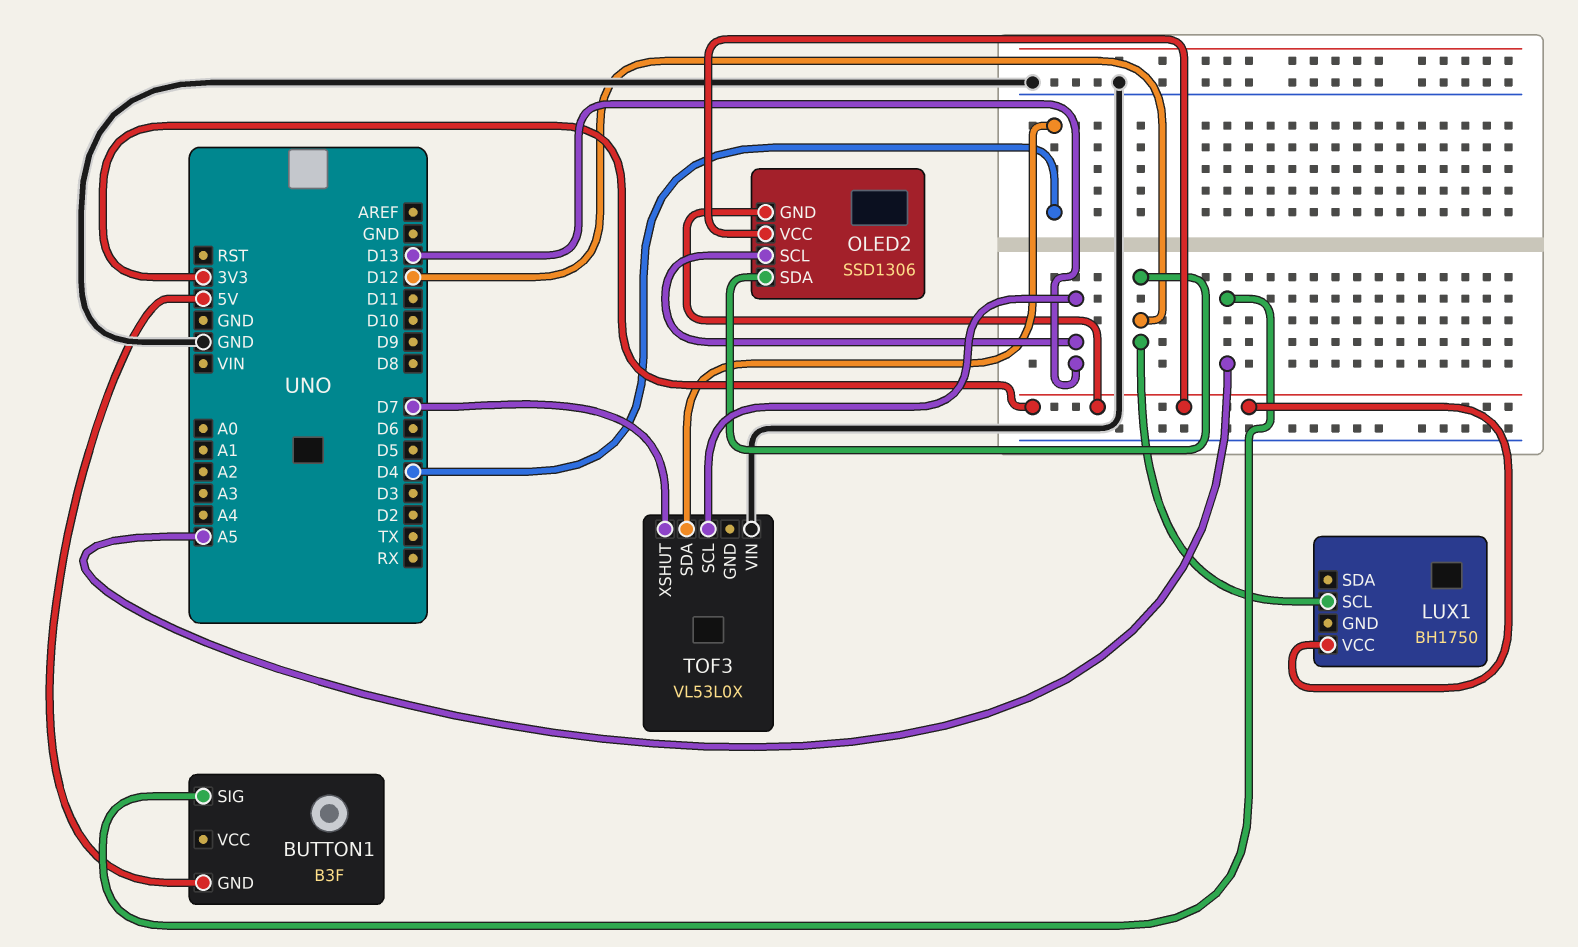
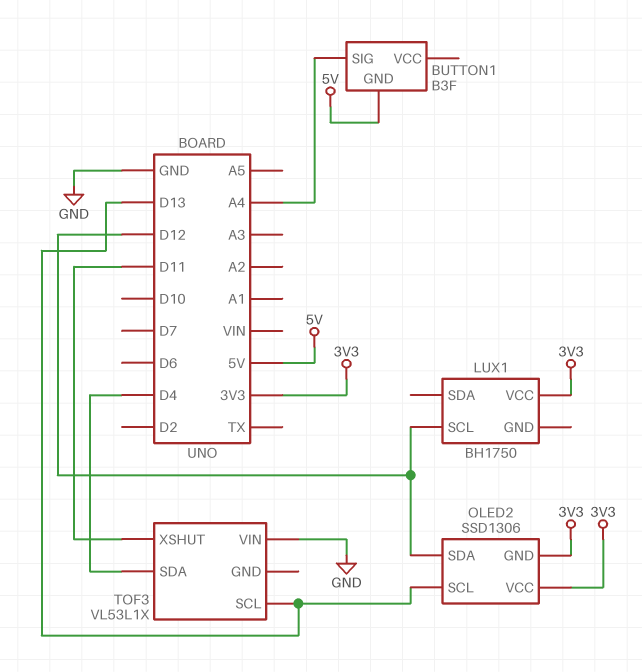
BUTTON1 pin SIG: A5 -> A4
TOF3: VL53L0X -> VL53L1X
TOF3 pin XSHUT: D7 -> D11

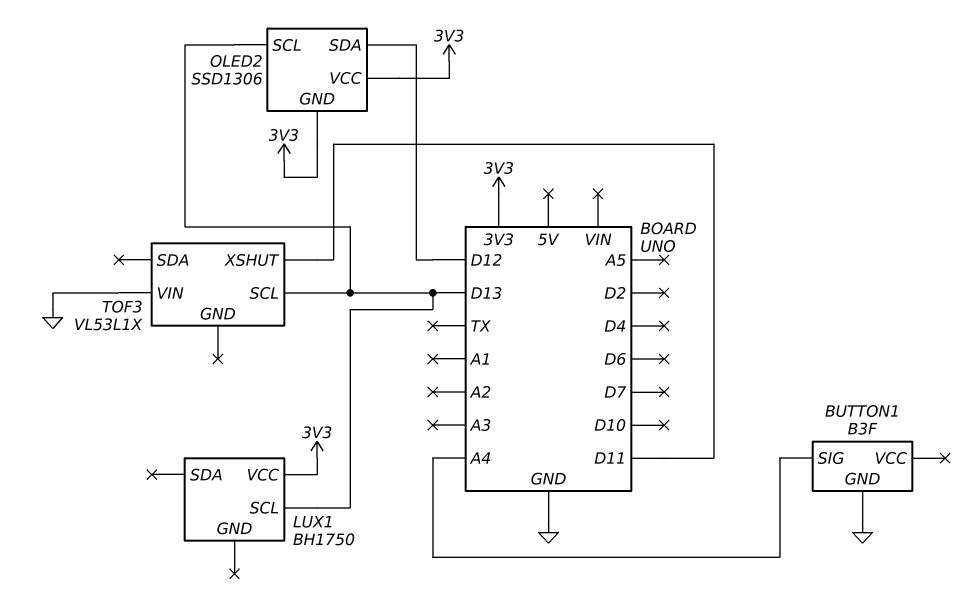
BUTTON1 pin GND: 5V -> GND
LUX1 pin SCL: D12 -> D13
TOF3 pin SDA: D4 -> none

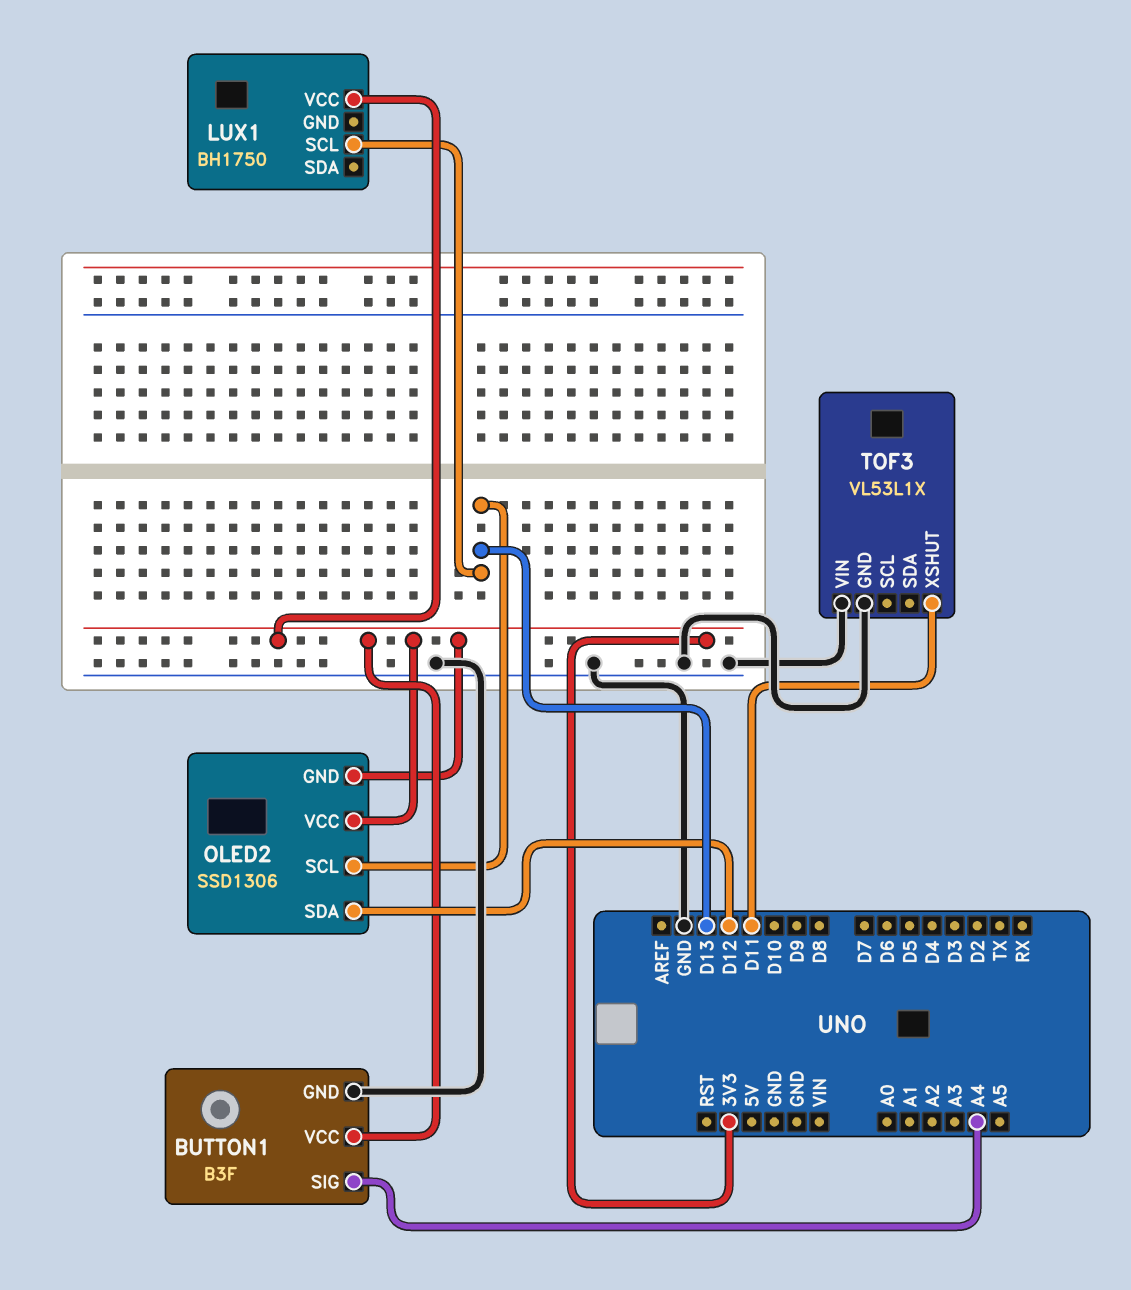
BUTTON1 pin VCC: none -> 3V3
TOF3 pin GND: none -> GND
TOF3 pin SCL: D13 -> none

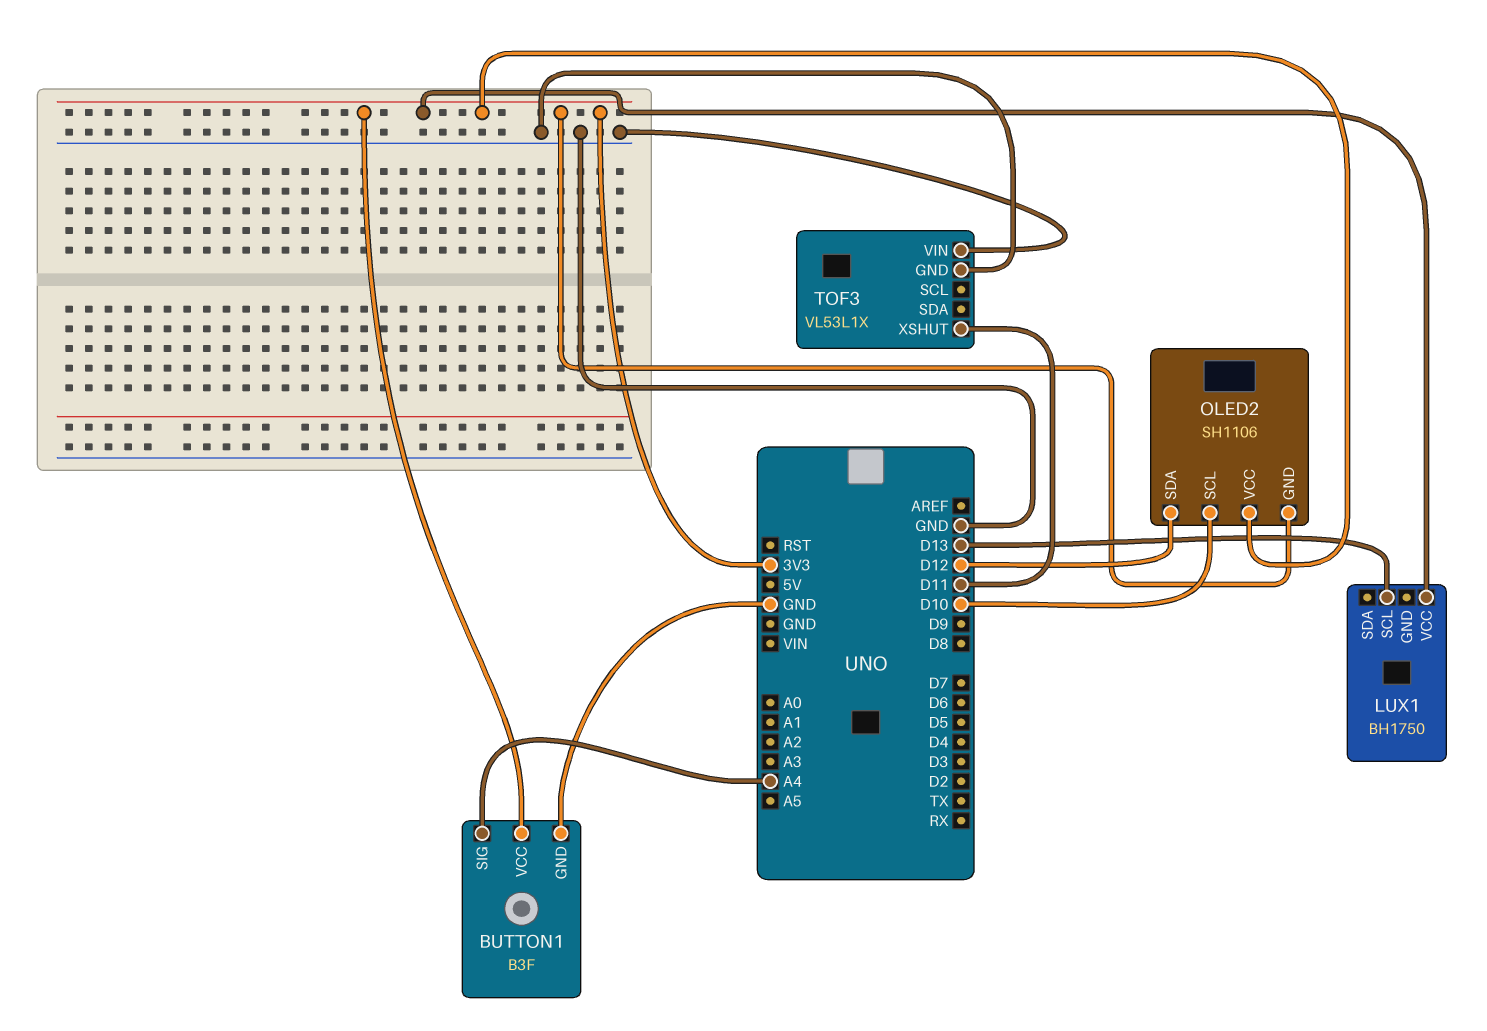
OLED2: SSD1306 -> SH1106
OLED2 pin SCL: D13 -> D10

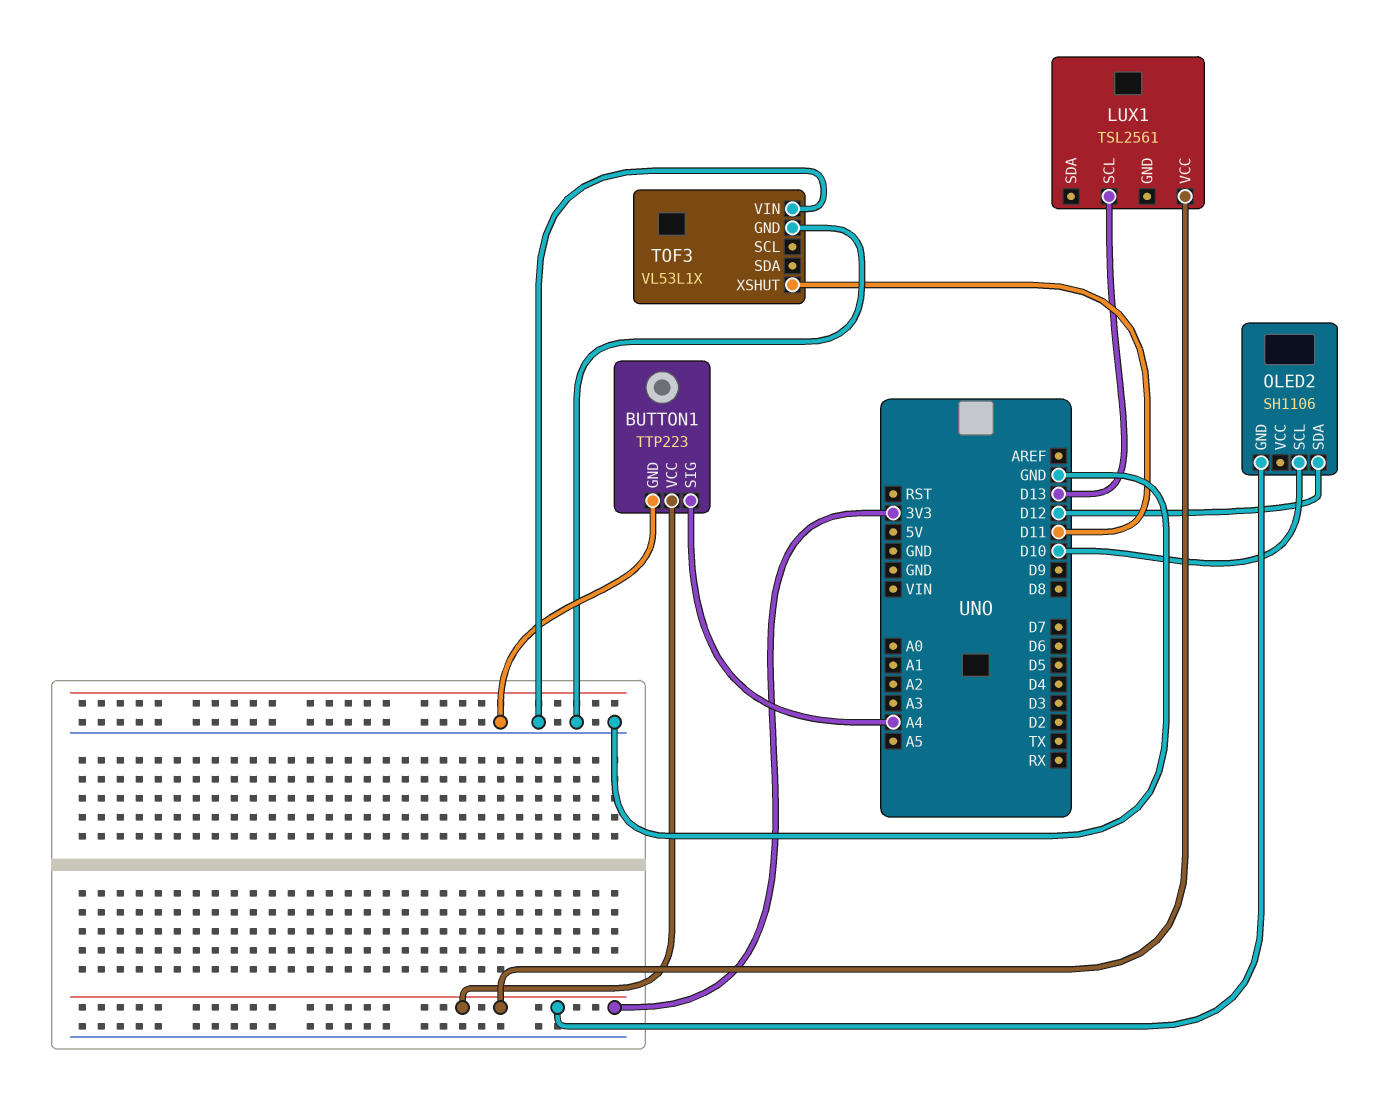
BUTTON1: B3F -> TTP223
LUX1: BH1750 -> TSL2561
OLED2 pin VCC: 3V3 -> none

